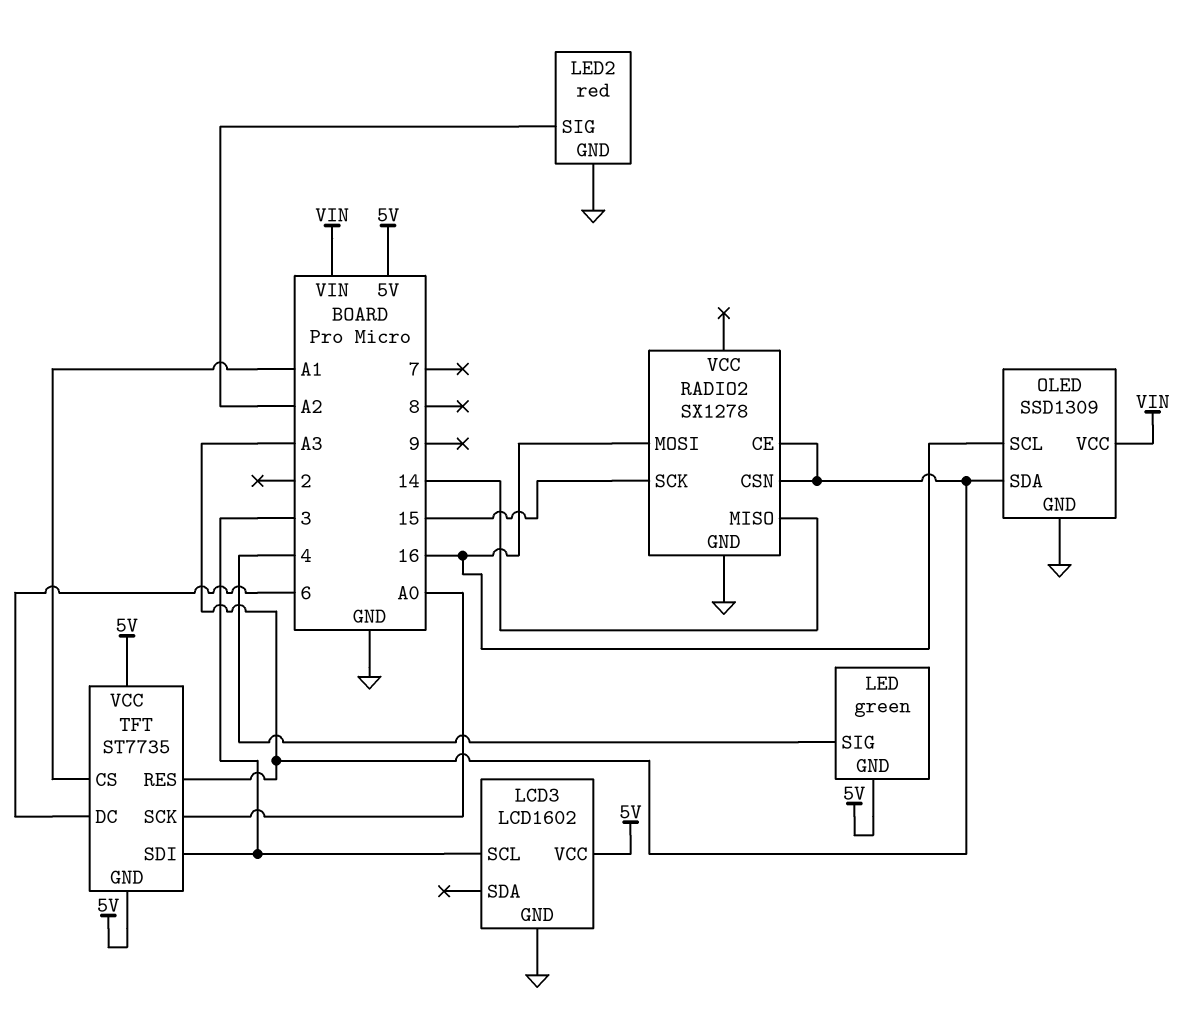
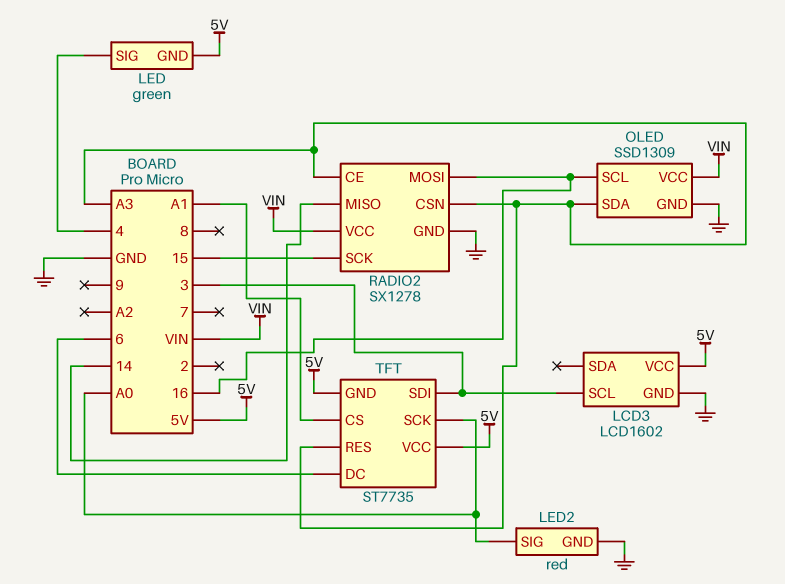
LED2 pin SIG: A2 -> A0
RADIO2 pin VCC: none -> VIN

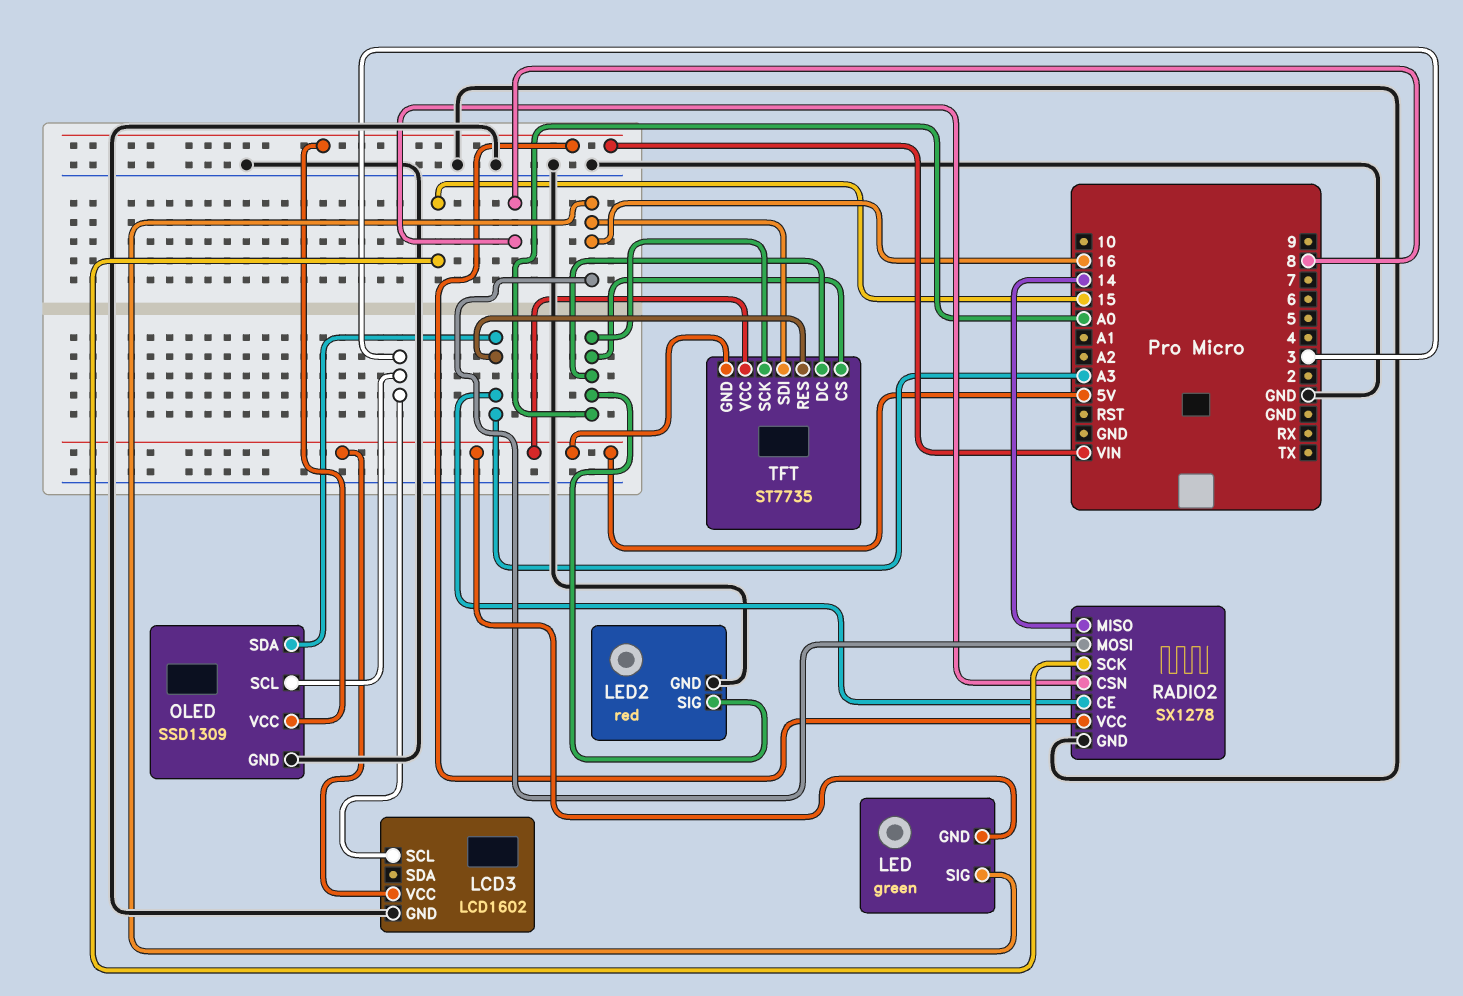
LED pin SIG: 4 -> 16
OLED pin SCL: 16 -> 3
RADIO2 pin CSN: A3 -> 8
TFT pin CS: A1 -> A0
TFT pin DC: 6 -> A0
TFT pin SDI: 3 -> 16

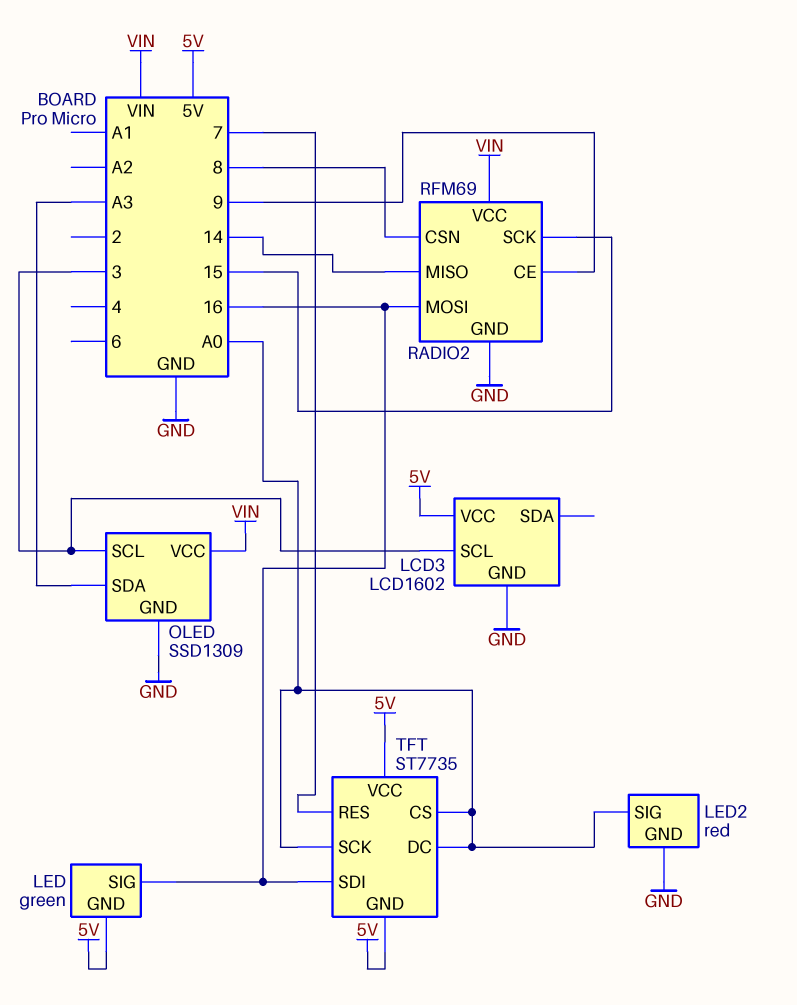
RADIO2: SX1278 -> RFM69
RADIO2 pin CE: A3 -> 9
TFT pin RES: A3 -> 7

